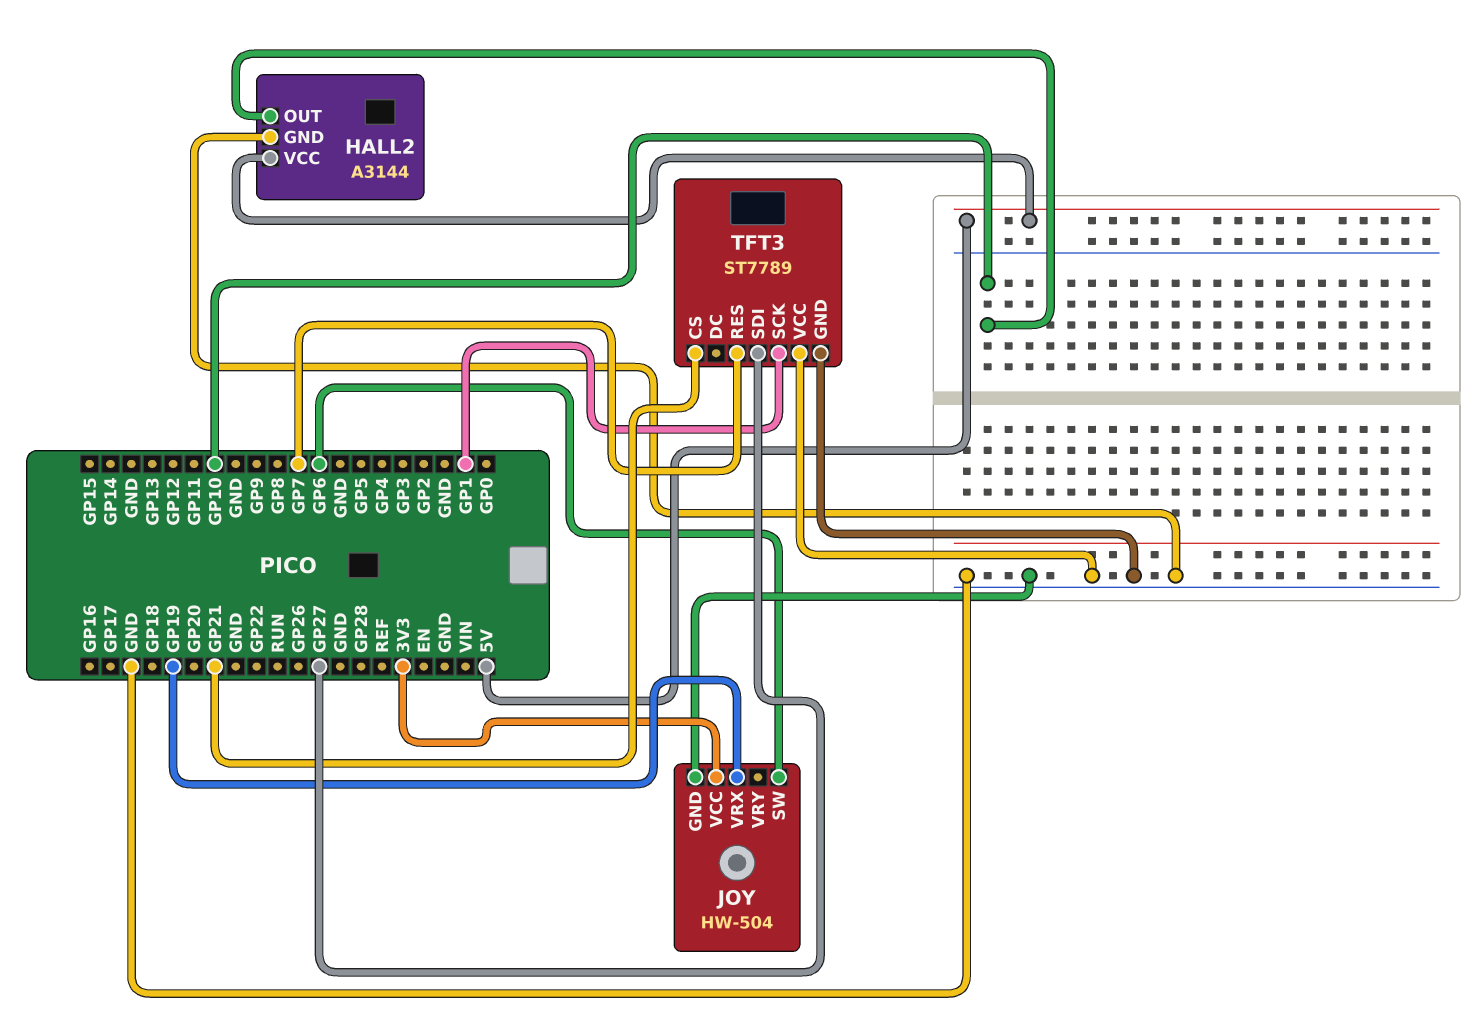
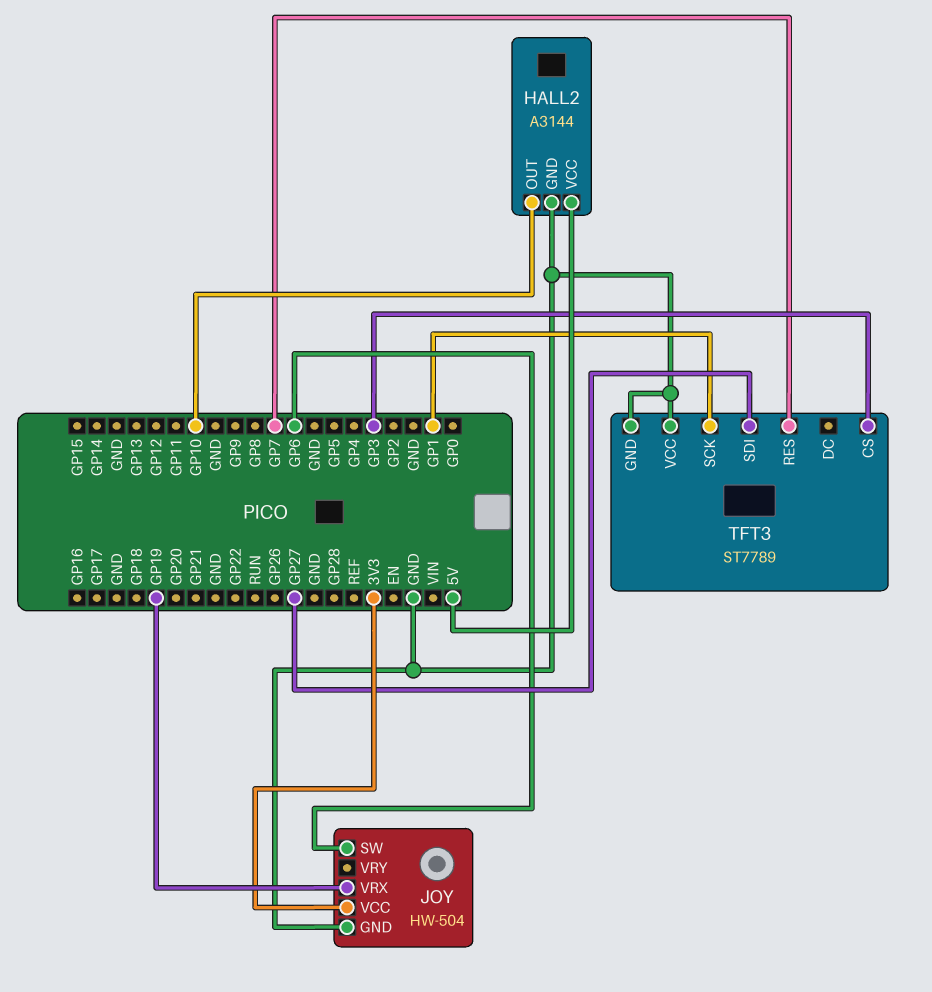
TFT3 pin CS: GP21 -> GP3

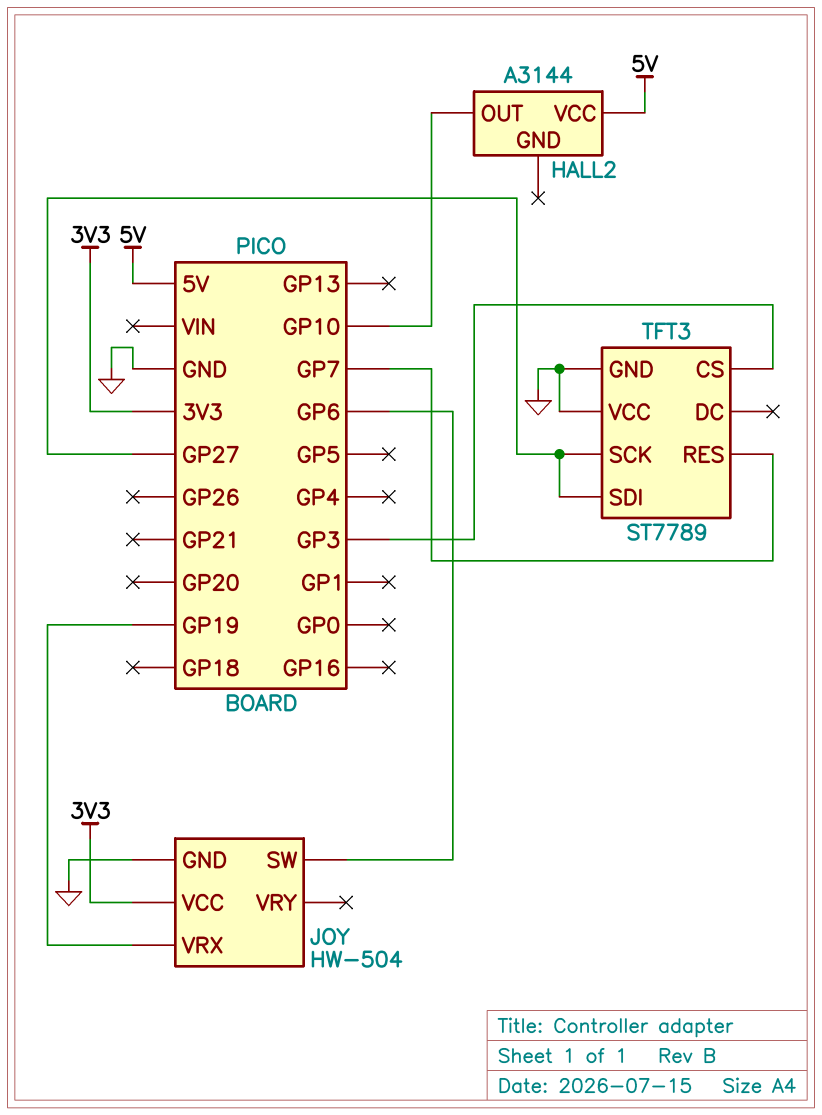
HALL2 pin GND: GND -> none
TFT3 pin SCK: GP1 -> GP27

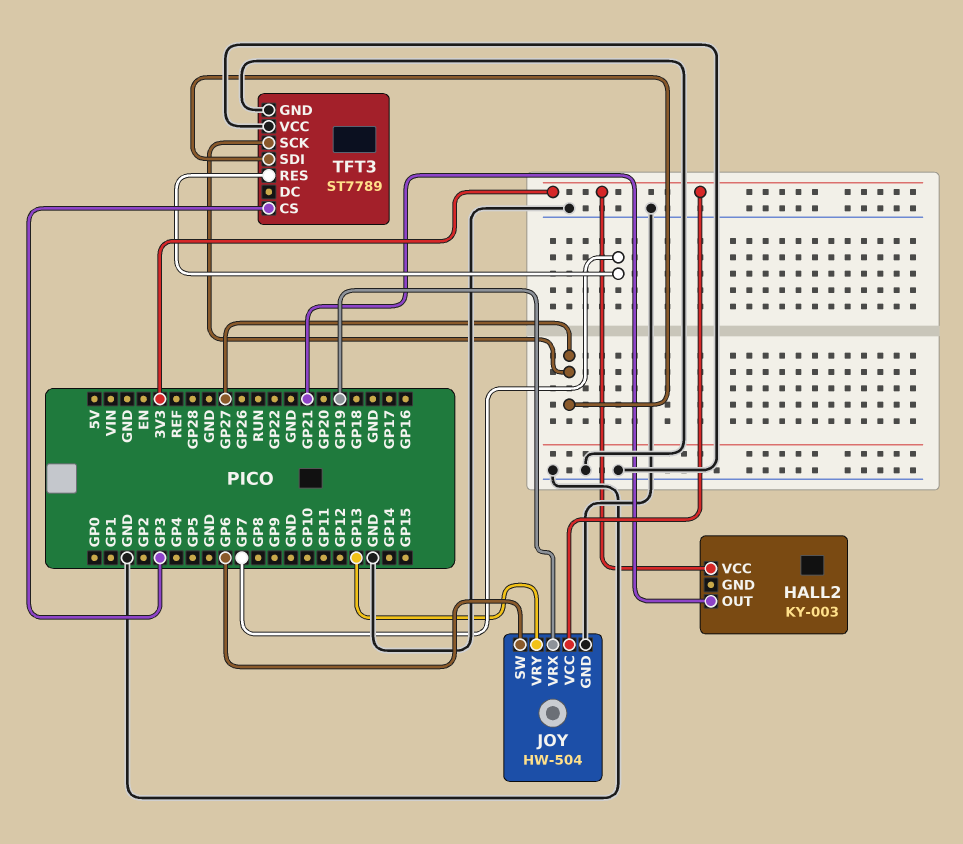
HALL2: A3144 -> KY-003
HALL2 pin OUT: GP10 -> GP21
HALL2 pin VCC: 5V -> 3V3
JOY pin VRY: none -> GP13

